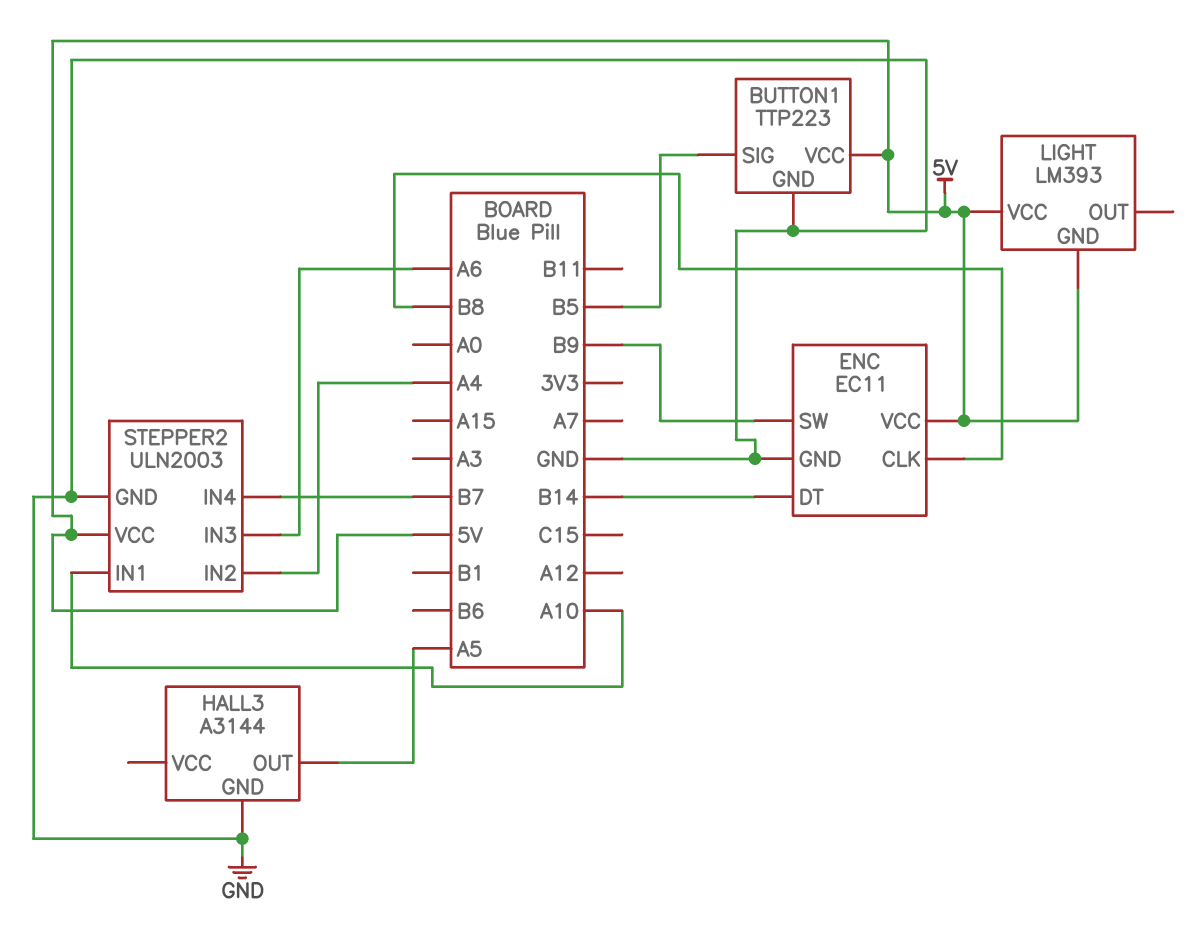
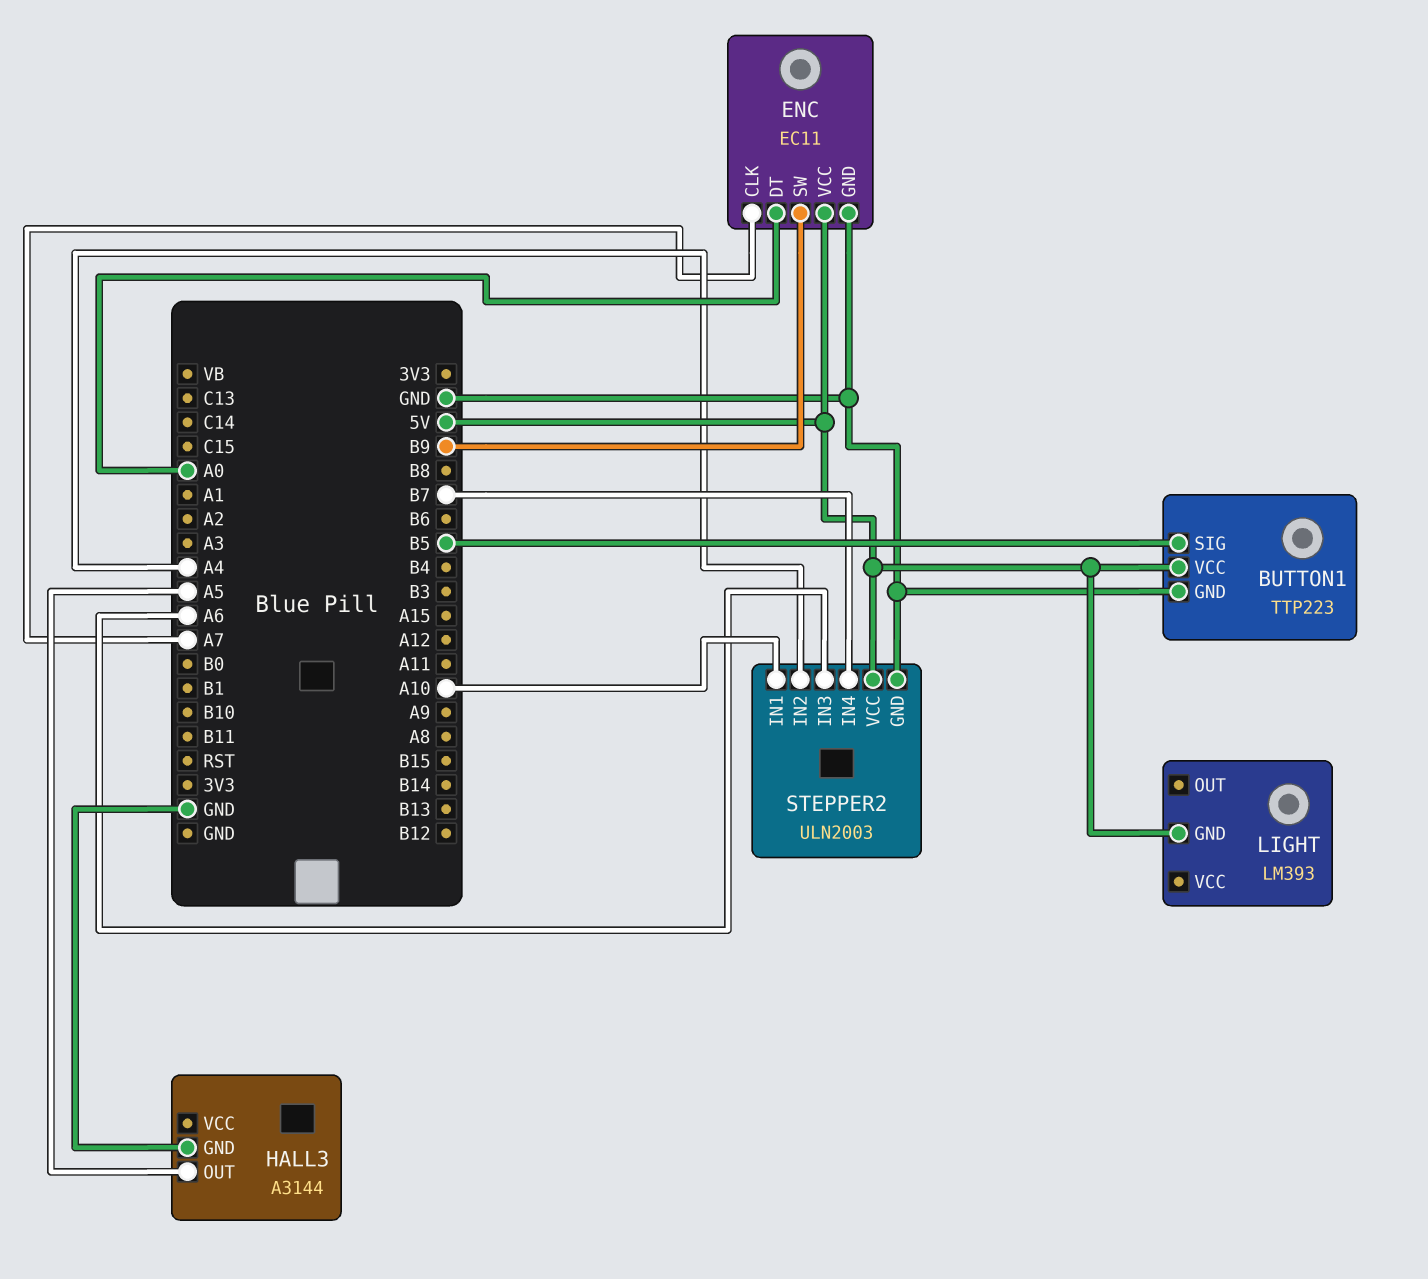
ENC pin CLK: B8 -> A7
ENC pin DT: B14 -> A0
LIGHT pin VCC: 5V -> none

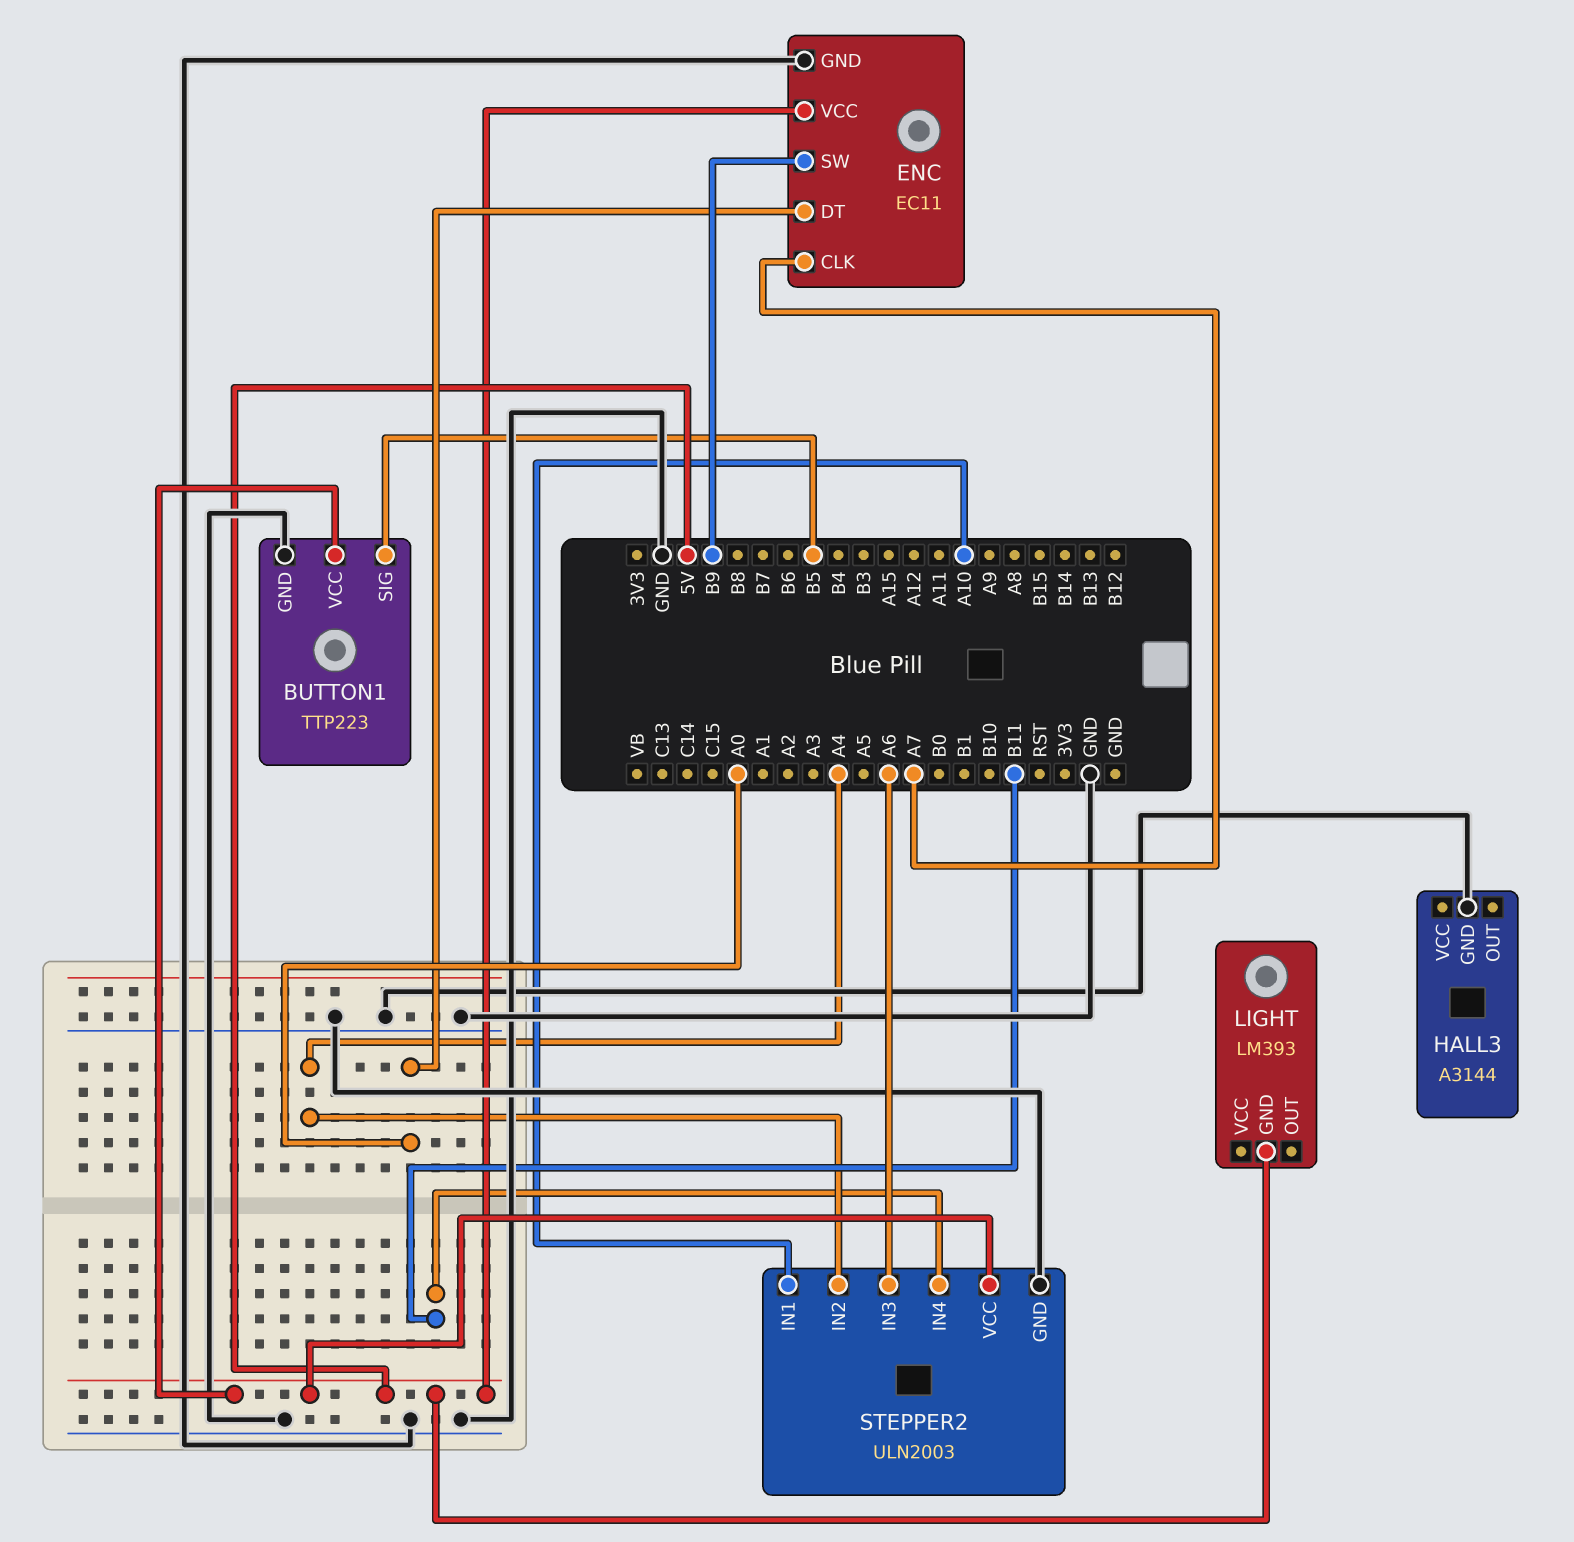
HALL3 pin OUT: A5 -> none
STEPPER2 pin IN4: B7 -> B11

